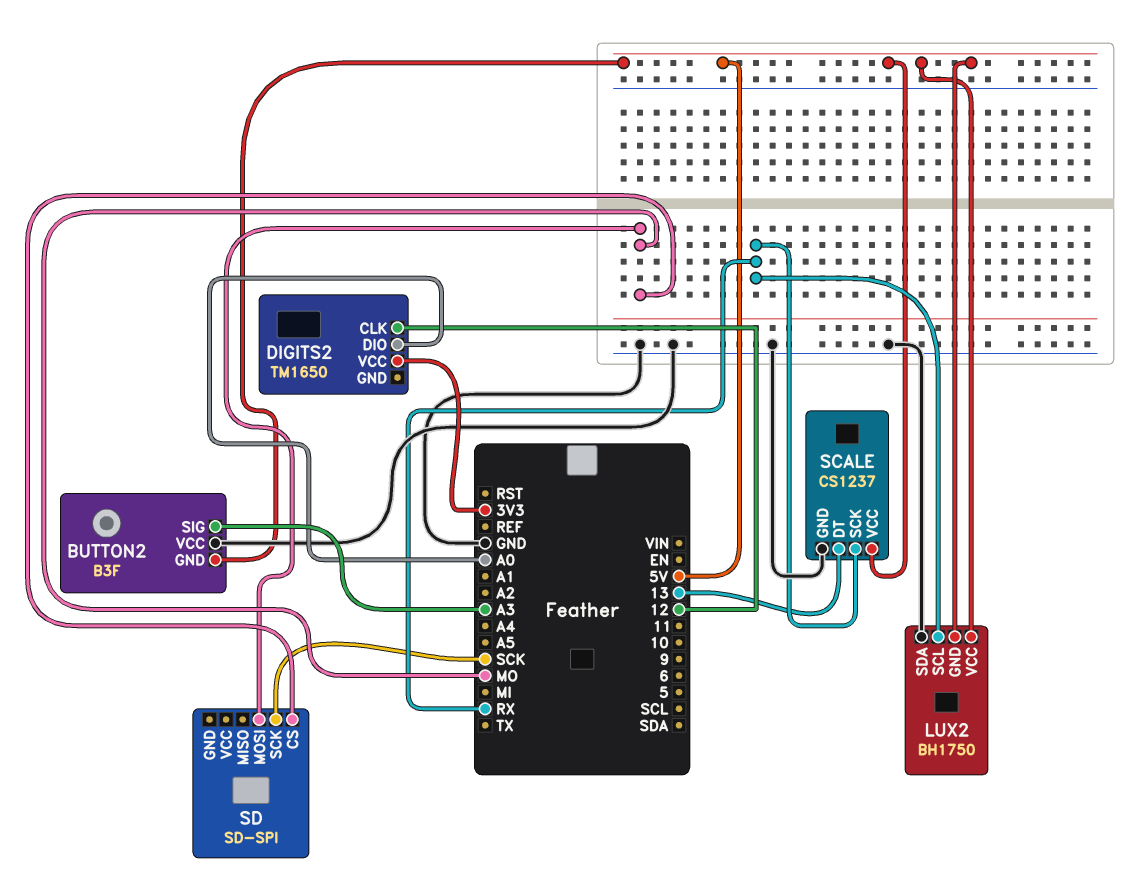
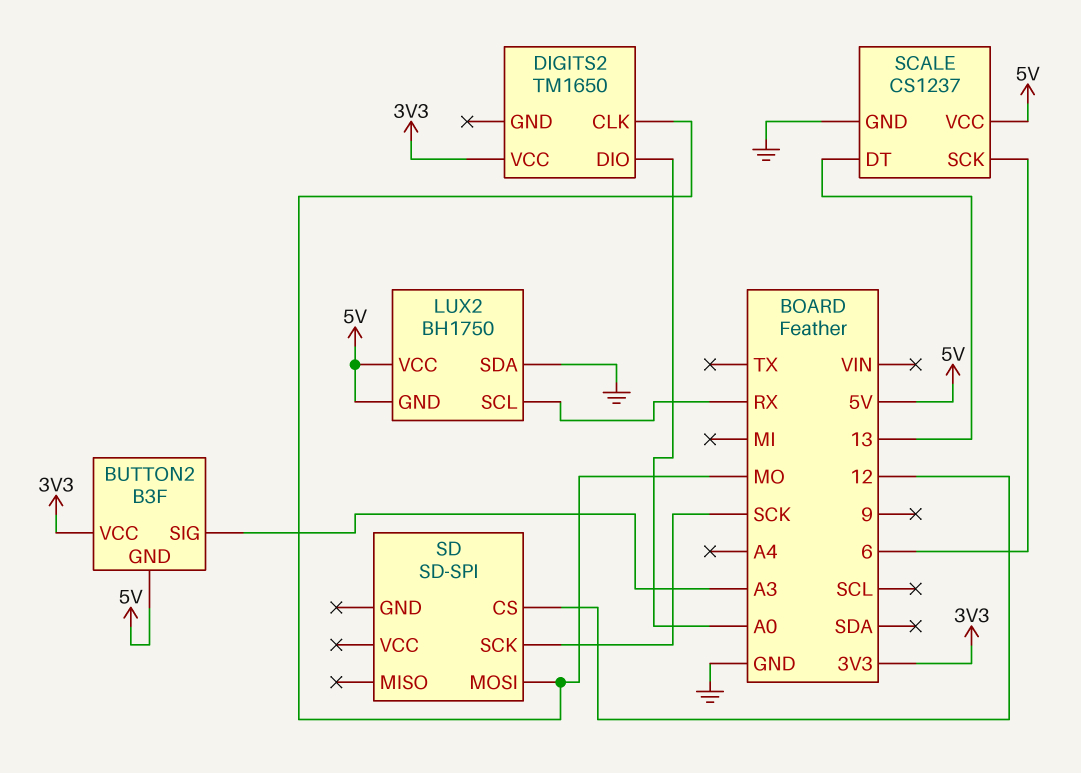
BUTTON2 pin VCC: GND -> 3V3
DIGITS2 pin CLK: 12 -> MO
SCALE pin SCK: RX -> 6
SD pin CS: MO -> 12

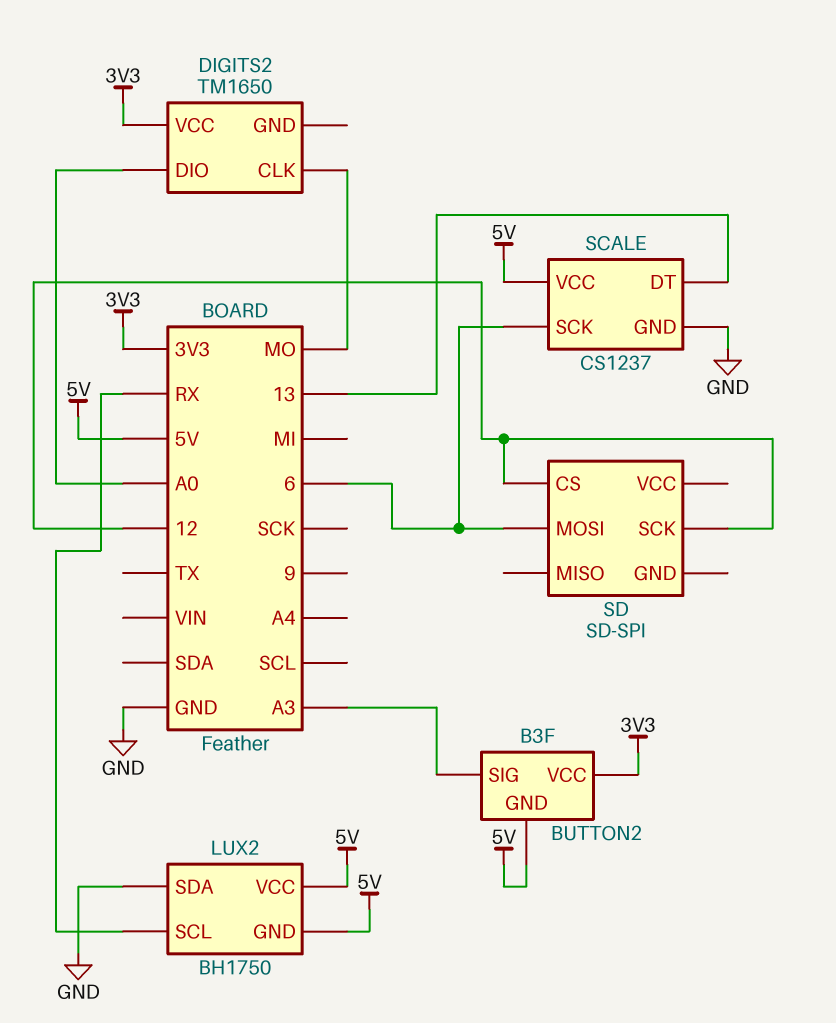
SD pin MOSI: MO -> 6
SD pin SCK: SCK -> 12

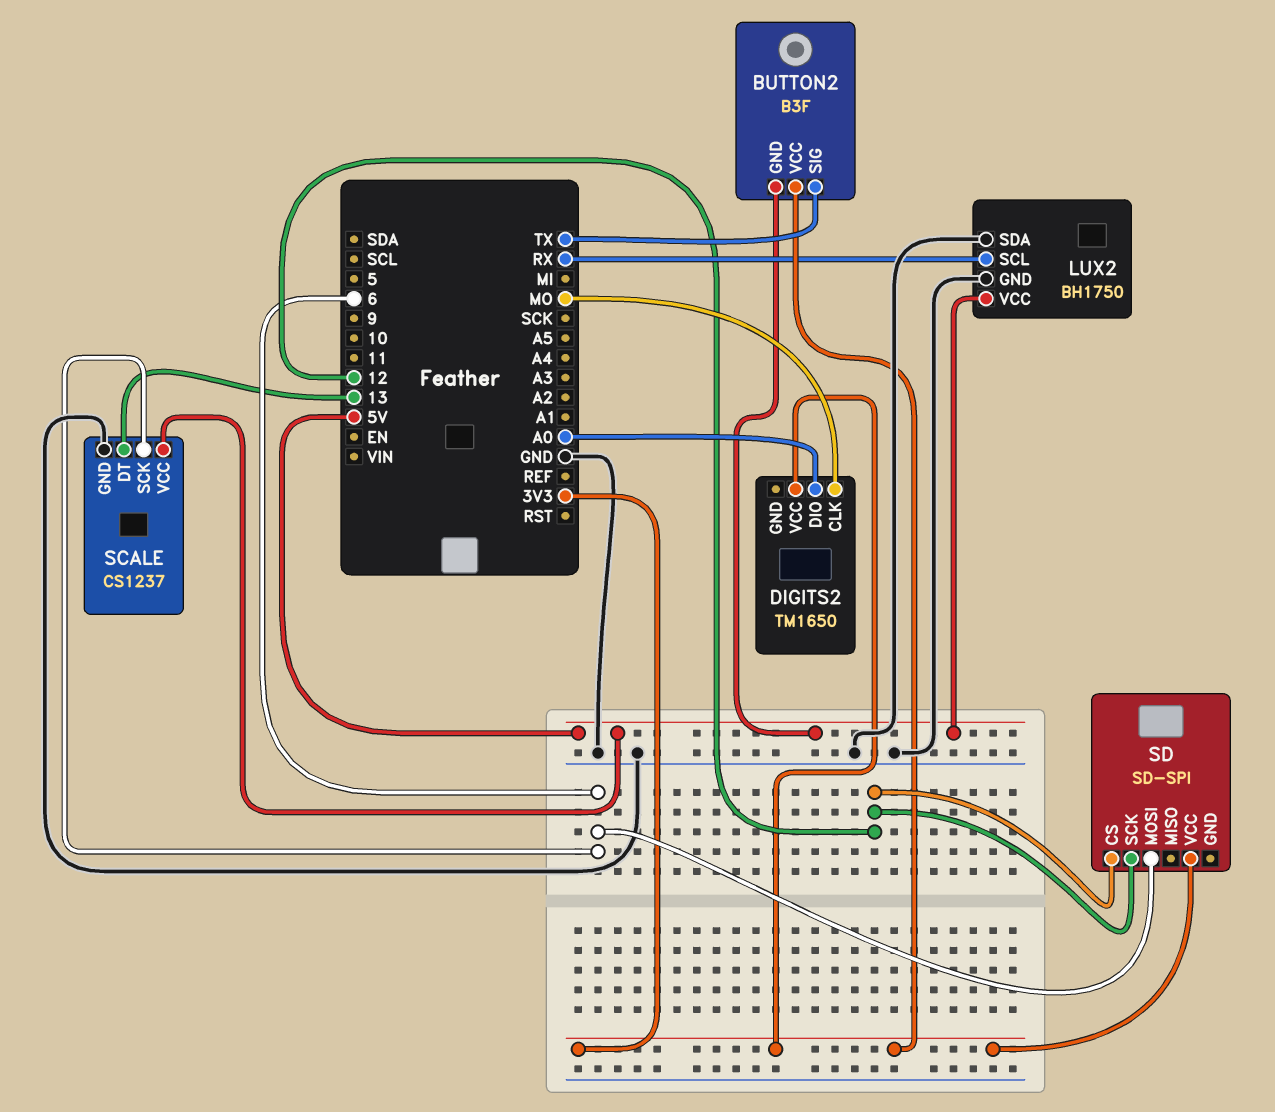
BUTTON2 pin SIG: A3 -> TX
LUX2 pin GND: 5V -> GND
SD pin VCC: none -> 3V3

